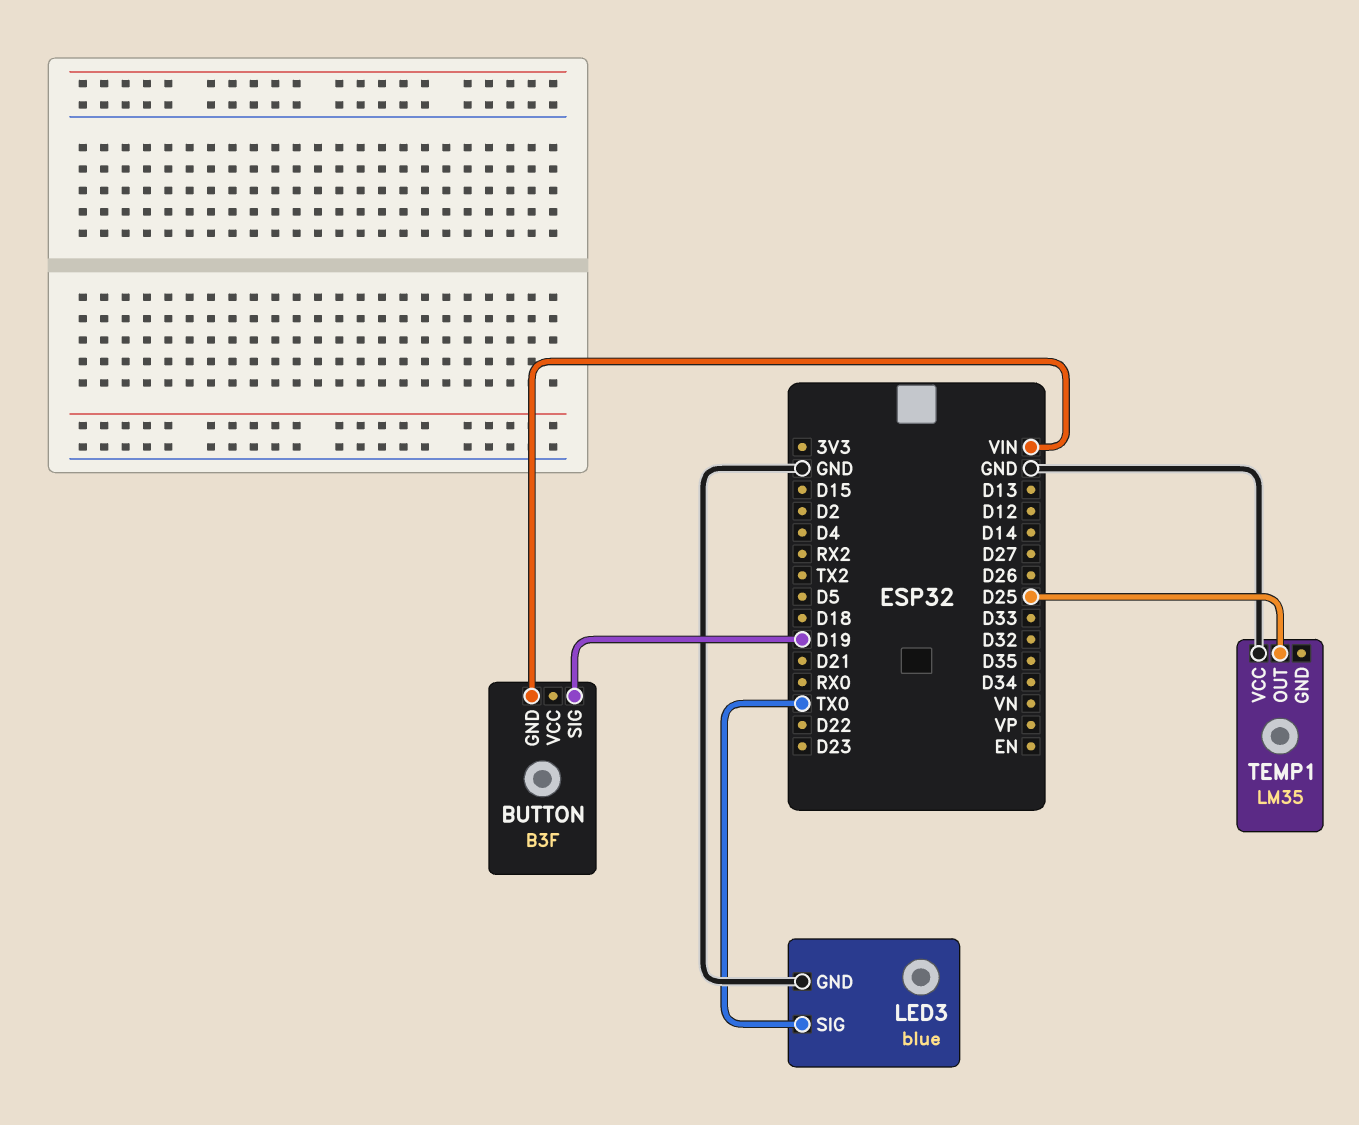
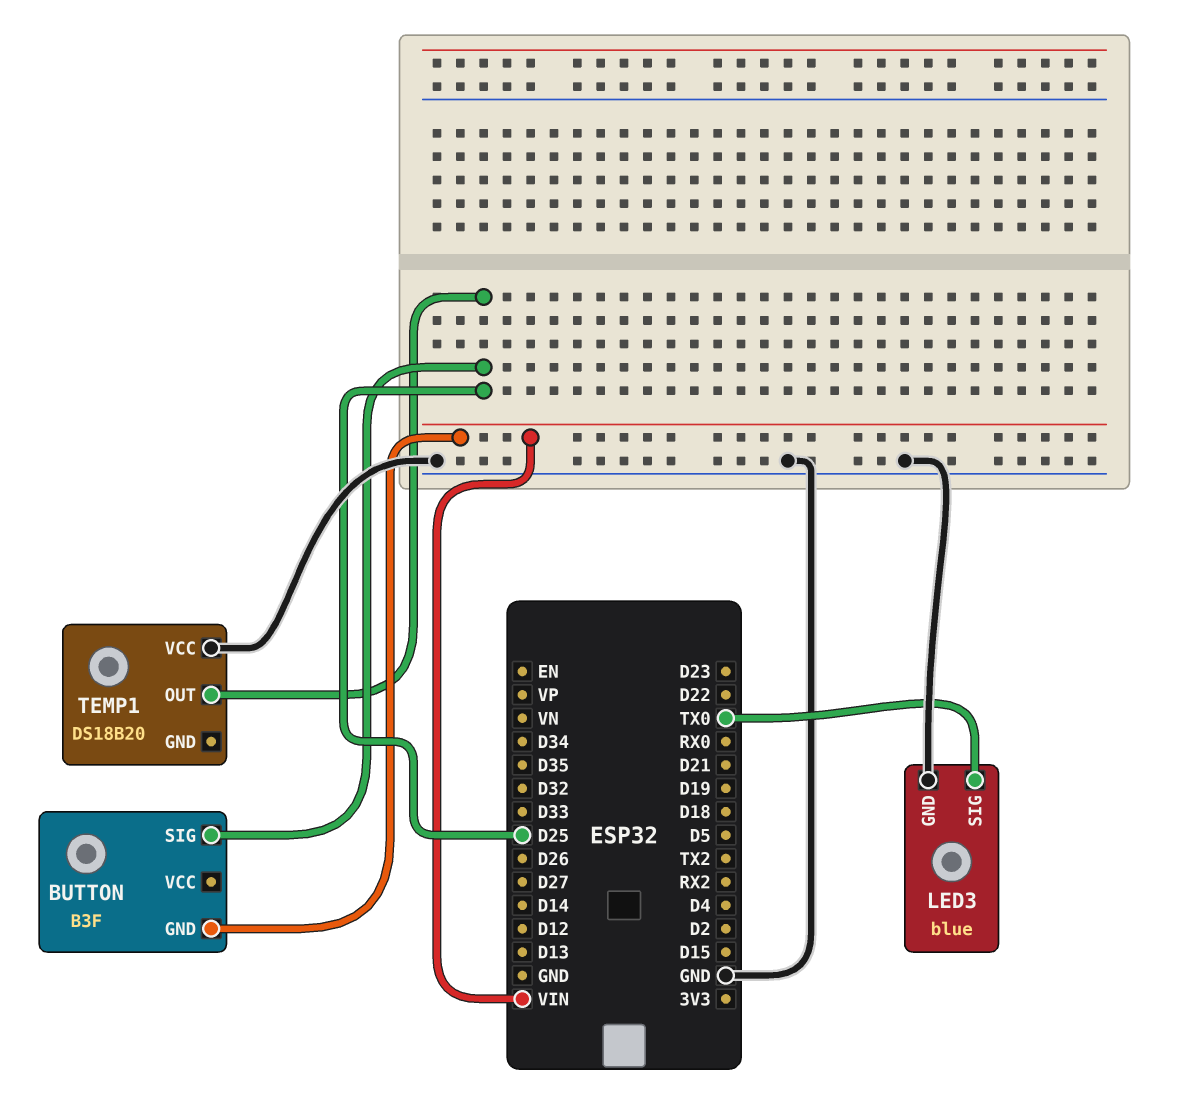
BUTTON pin SIG: D19 -> D25
TEMP1: LM35 -> DS18B20

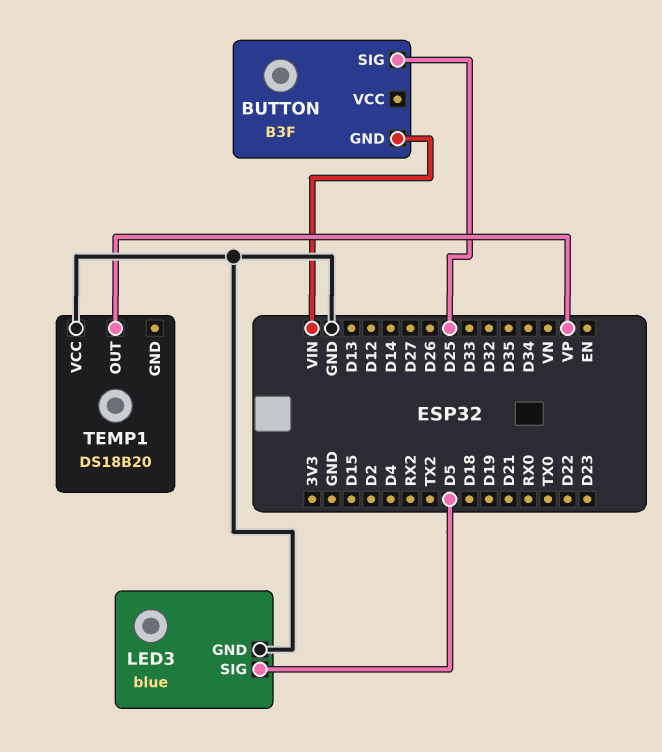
LED3 pin SIG: TX0 -> D5
TEMP1 pin OUT: D25 -> VP

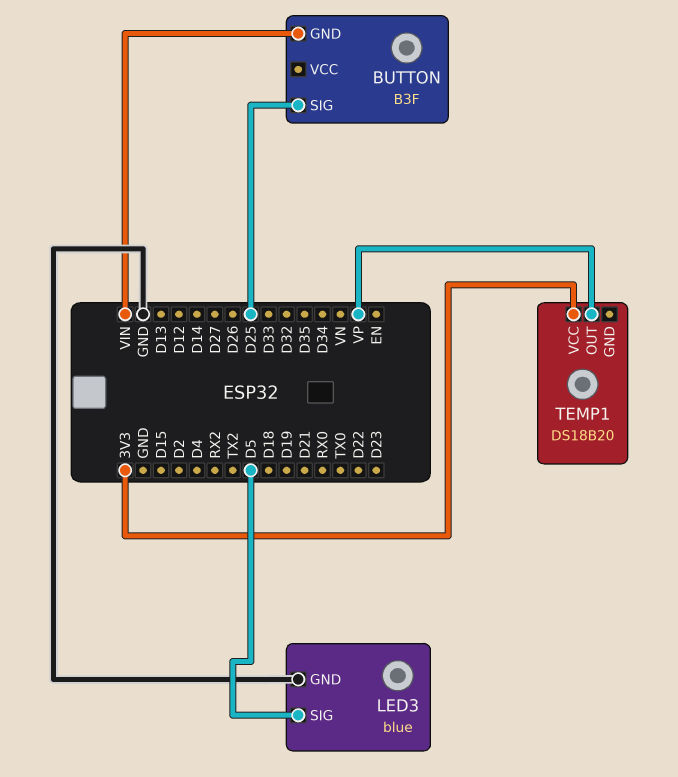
TEMP1 pin VCC: GND -> 3V3

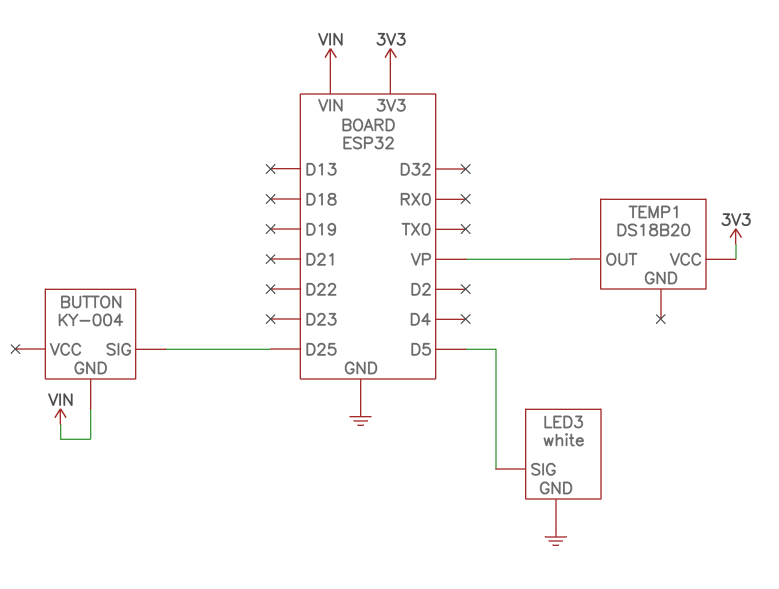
BUTTON: B3F -> KY-004
LED3: blue -> white

